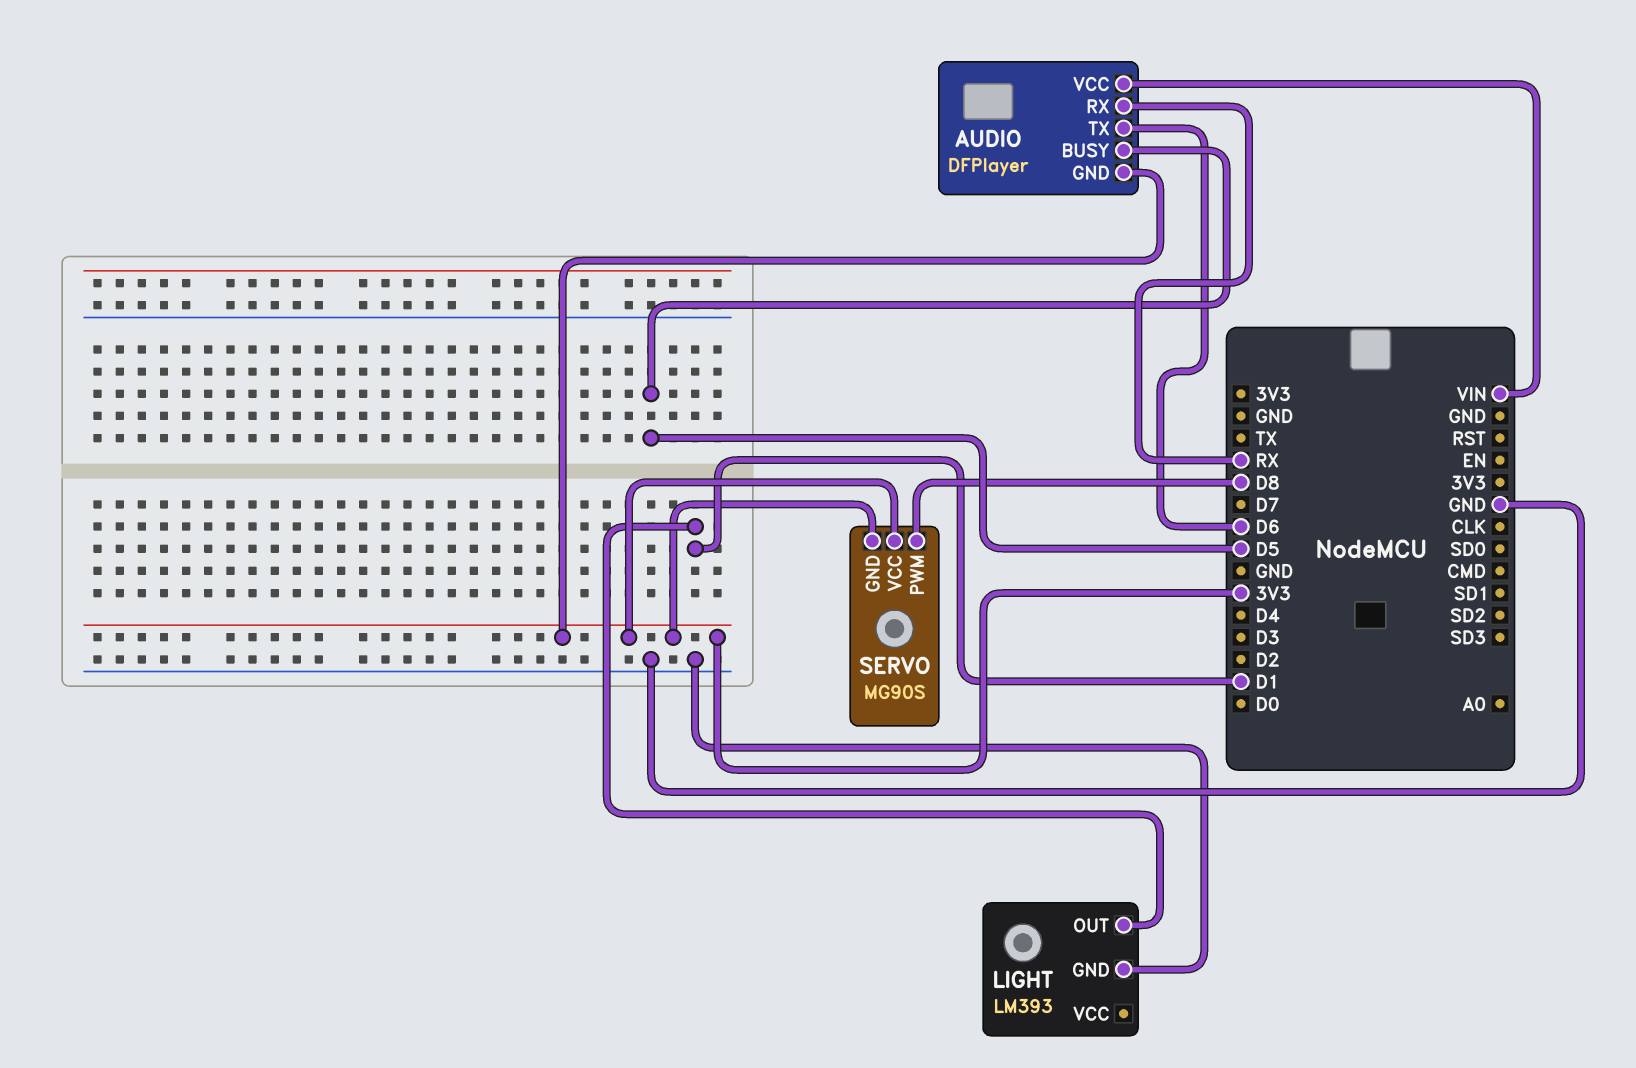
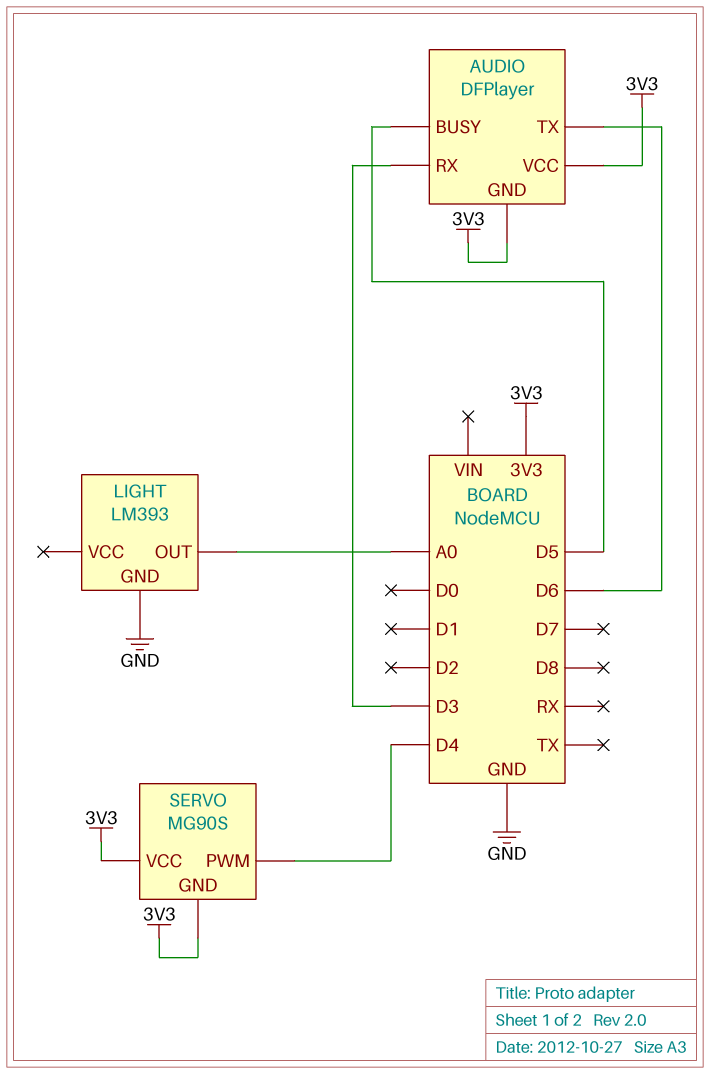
AUDIO pin RX: RX -> D3
AUDIO pin VCC: VIN -> 3V3
LIGHT pin OUT: D1 -> A0
SERVO pin PWM: D8 -> D4

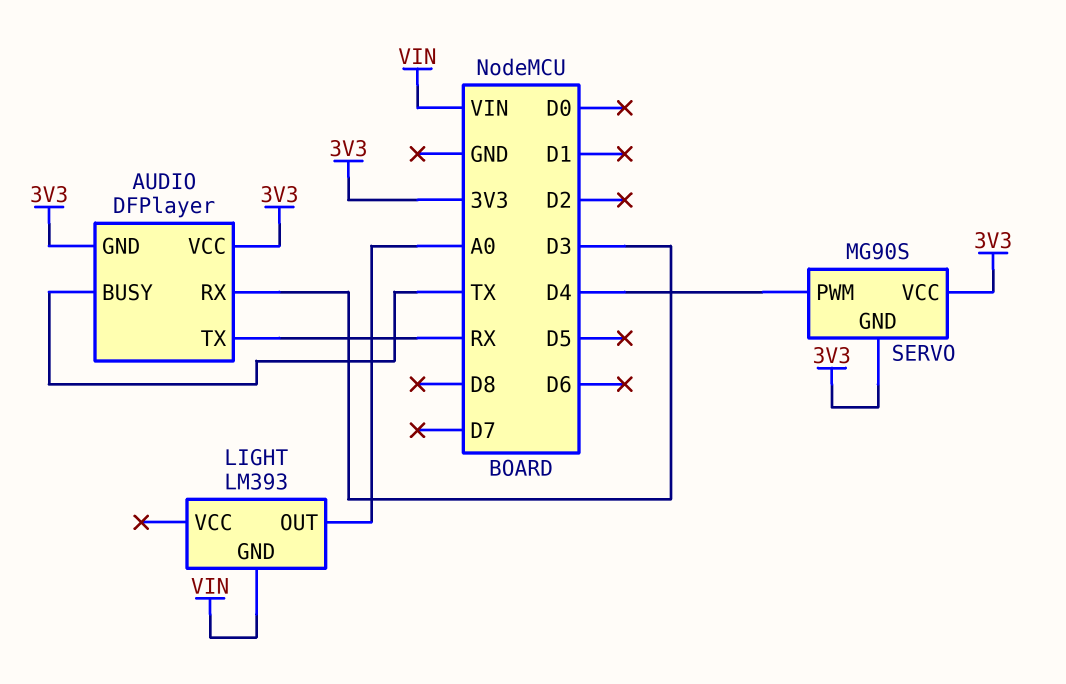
AUDIO pin BUSY: D5 -> TX
AUDIO pin TX: D6 -> RX
LIGHT pin GND: GND -> VIN

